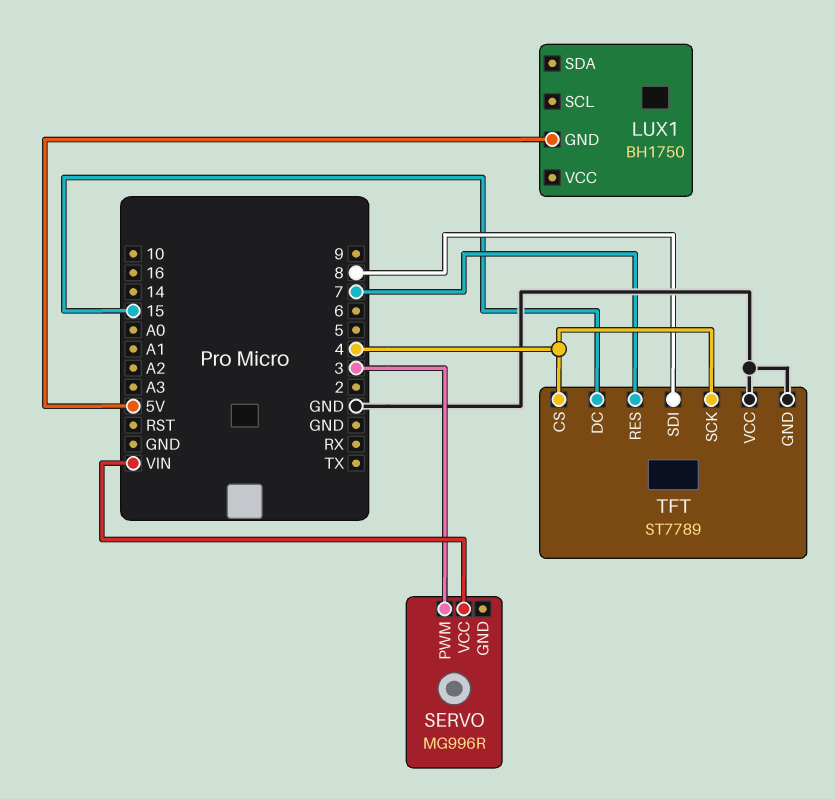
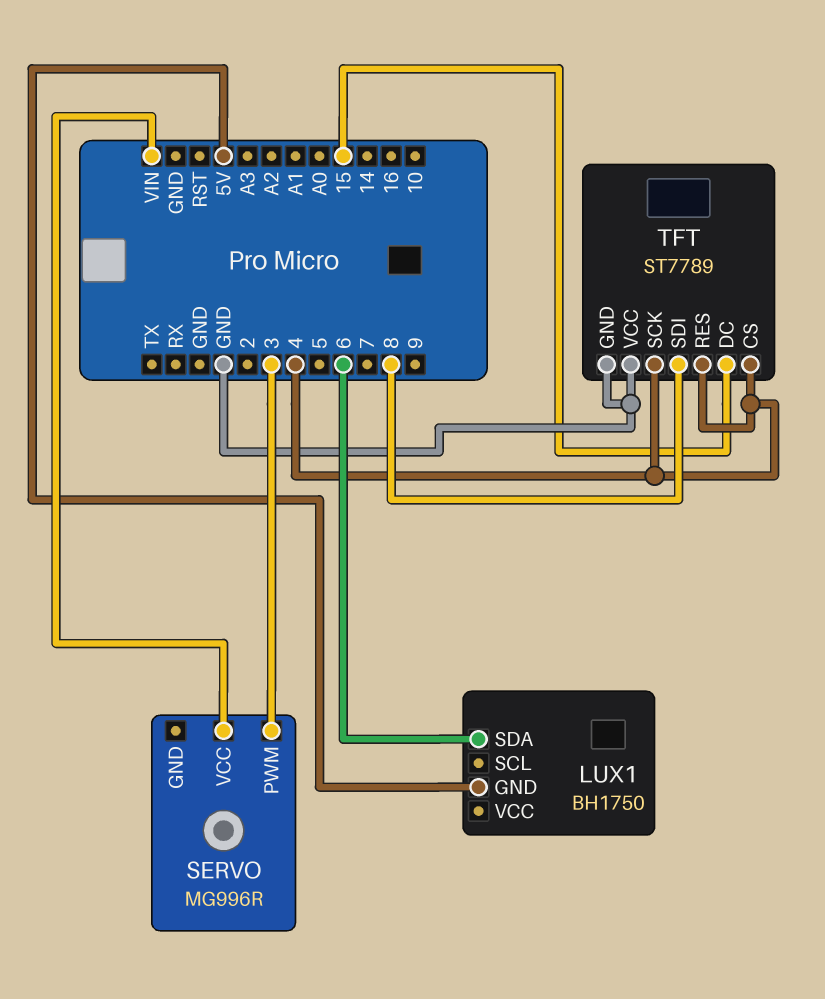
LUX1 pin SDA: none -> 6
TFT pin RES: 7 -> 4

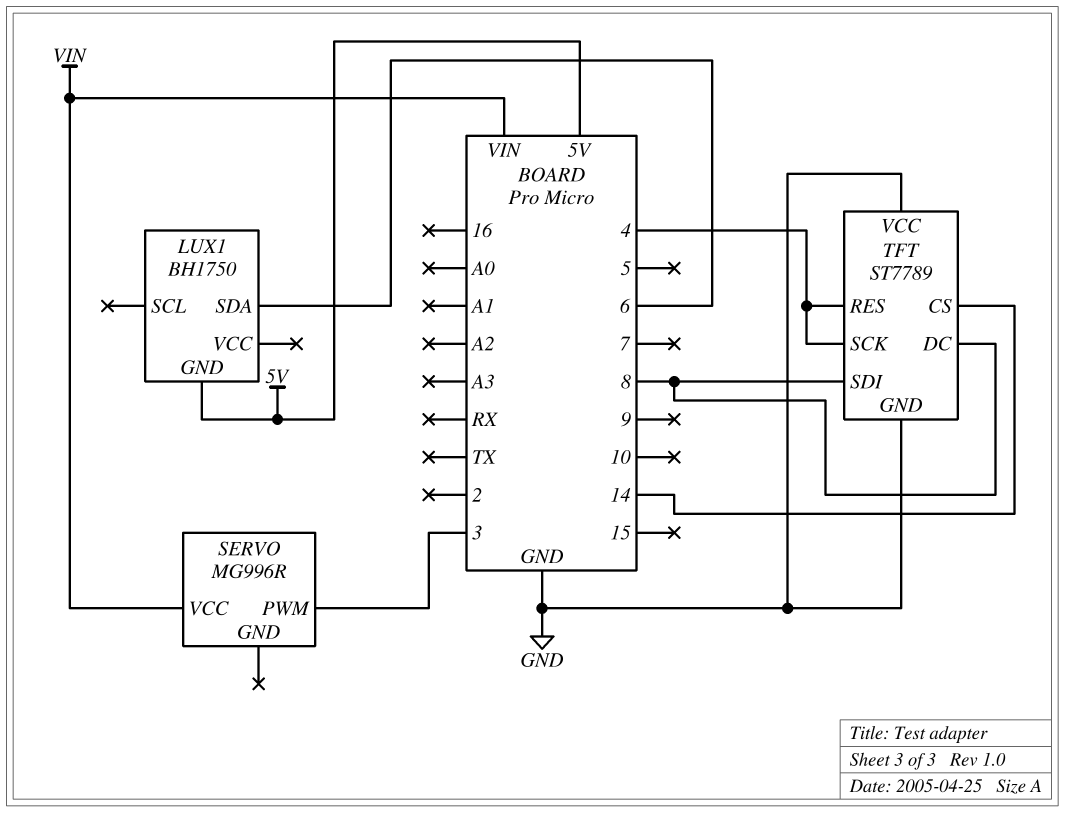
TFT pin CS: 4 -> 14
TFT pin DC: 15 -> 8

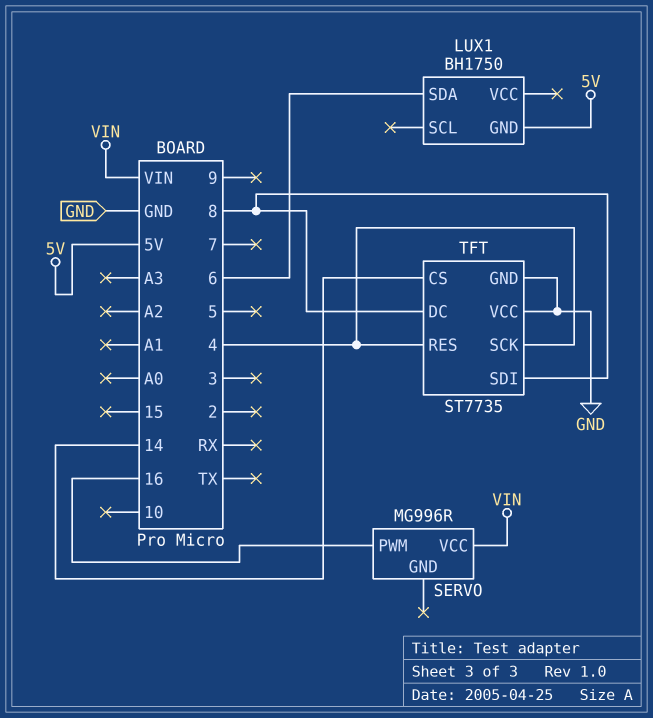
SERVO pin PWM: 3 -> 16
TFT: ST7789 -> ST7735

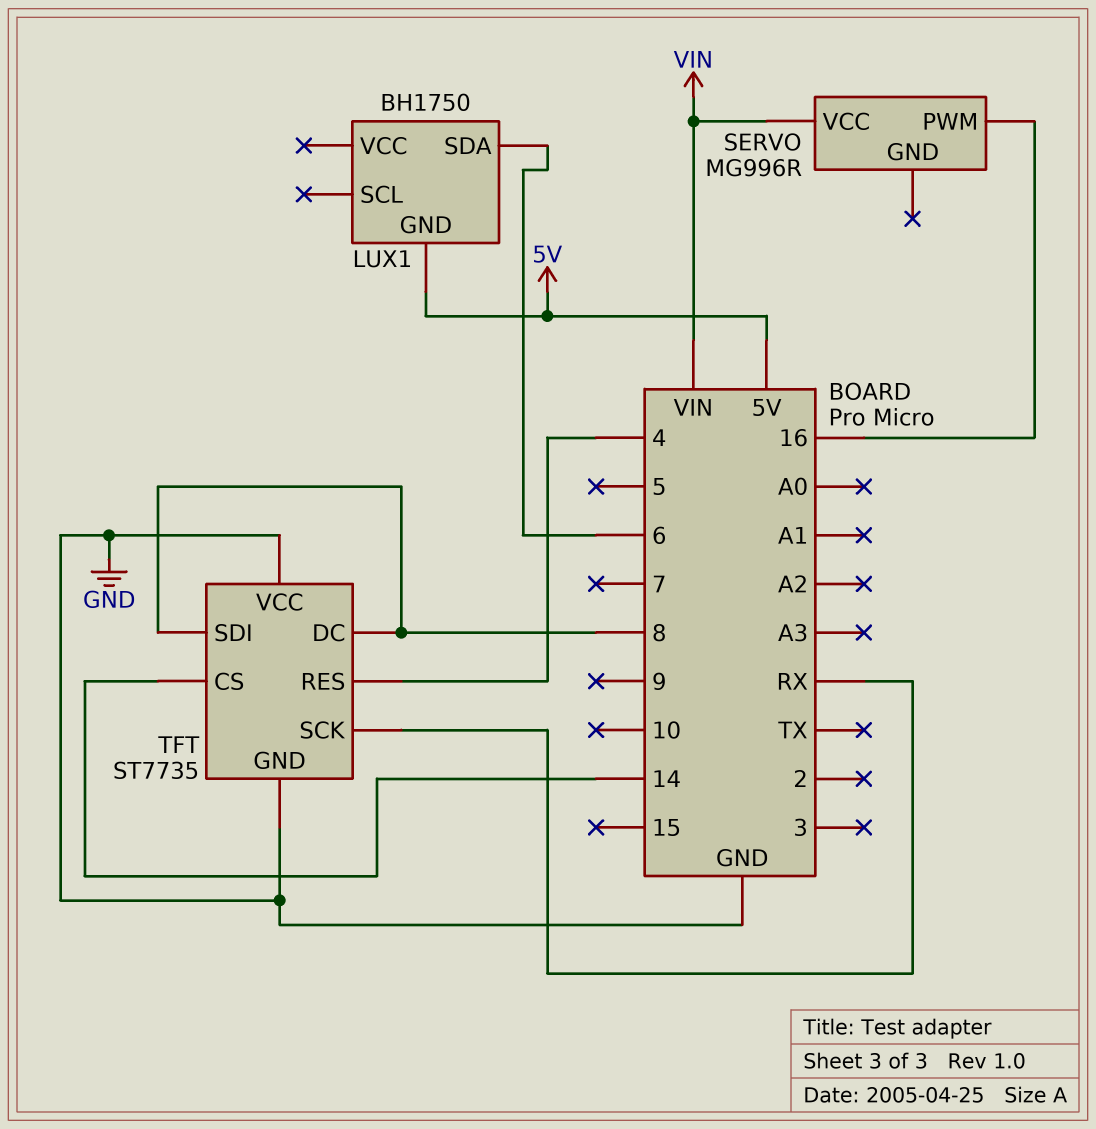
TFT pin SCK: 4 -> RX

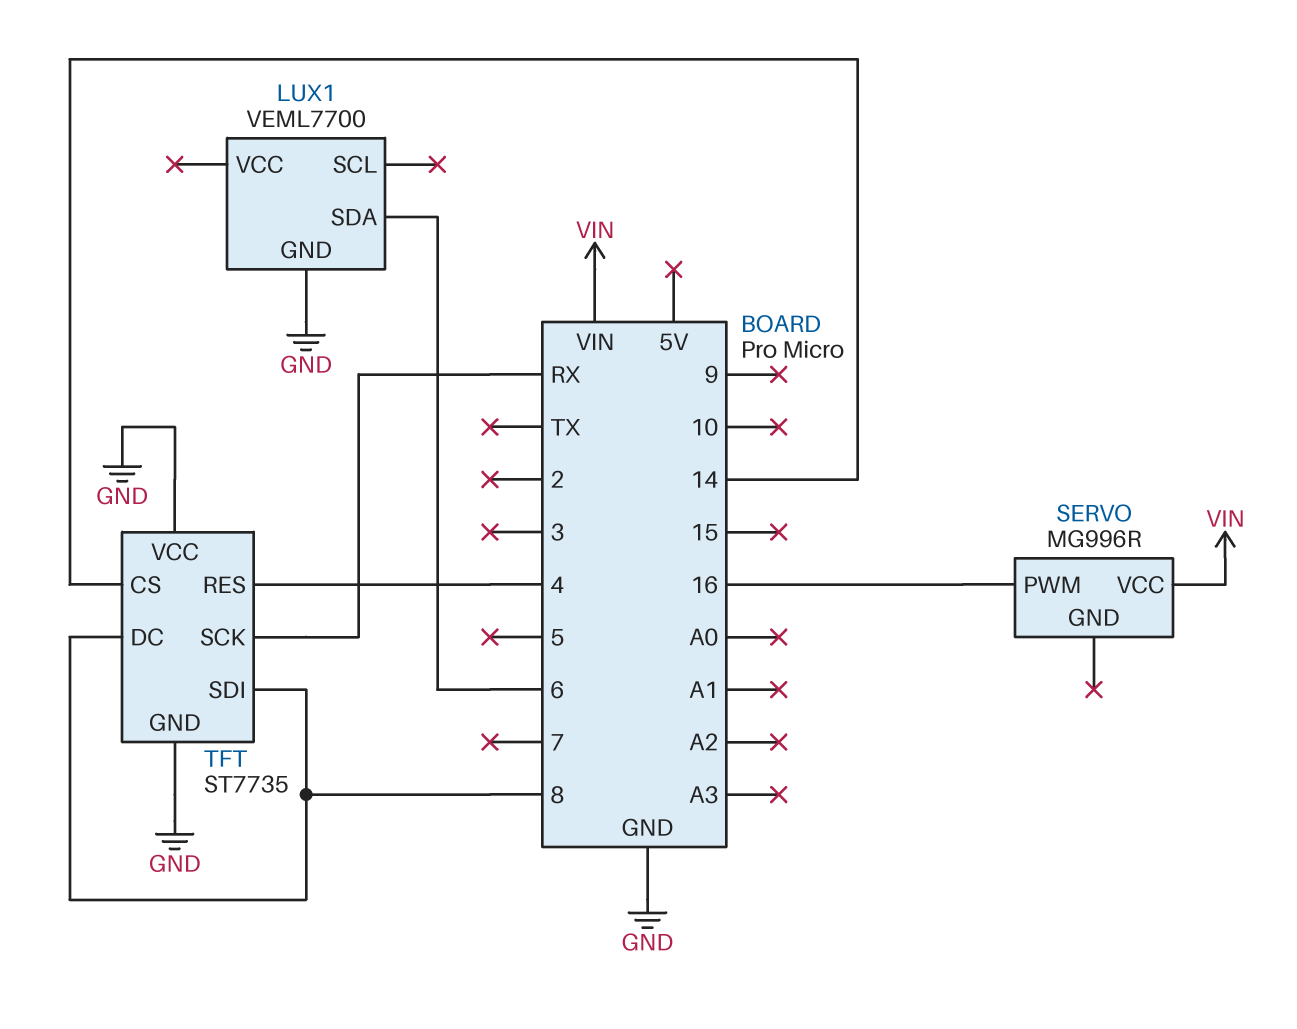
LUX1: BH1750 -> VEML7700
LUX1 pin GND: 5V -> GND

